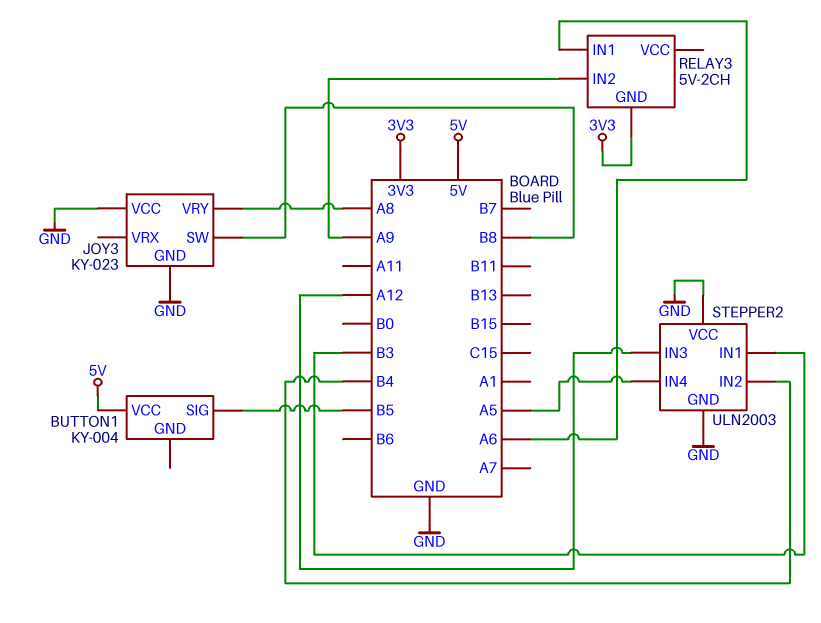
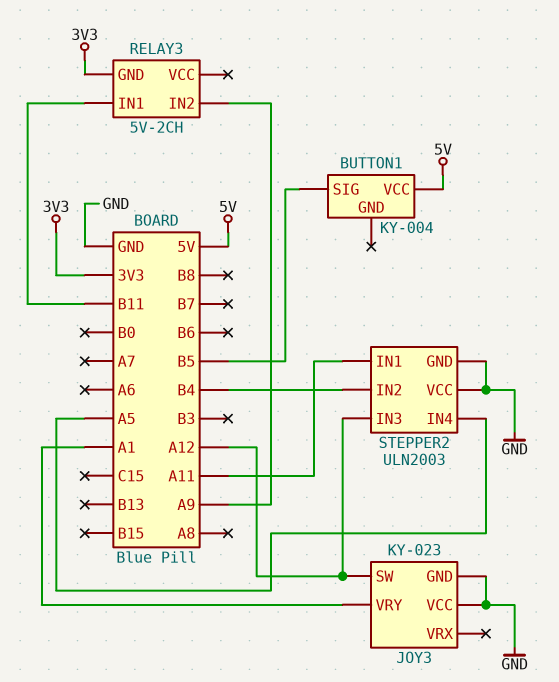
JOY3 pin SW: B8 -> A12
JOY3 pin VRY: A8 -> A1
RELAY3 pin IN1: A6 -> B11
STEPPER2 pin IN1: B3 -> A11

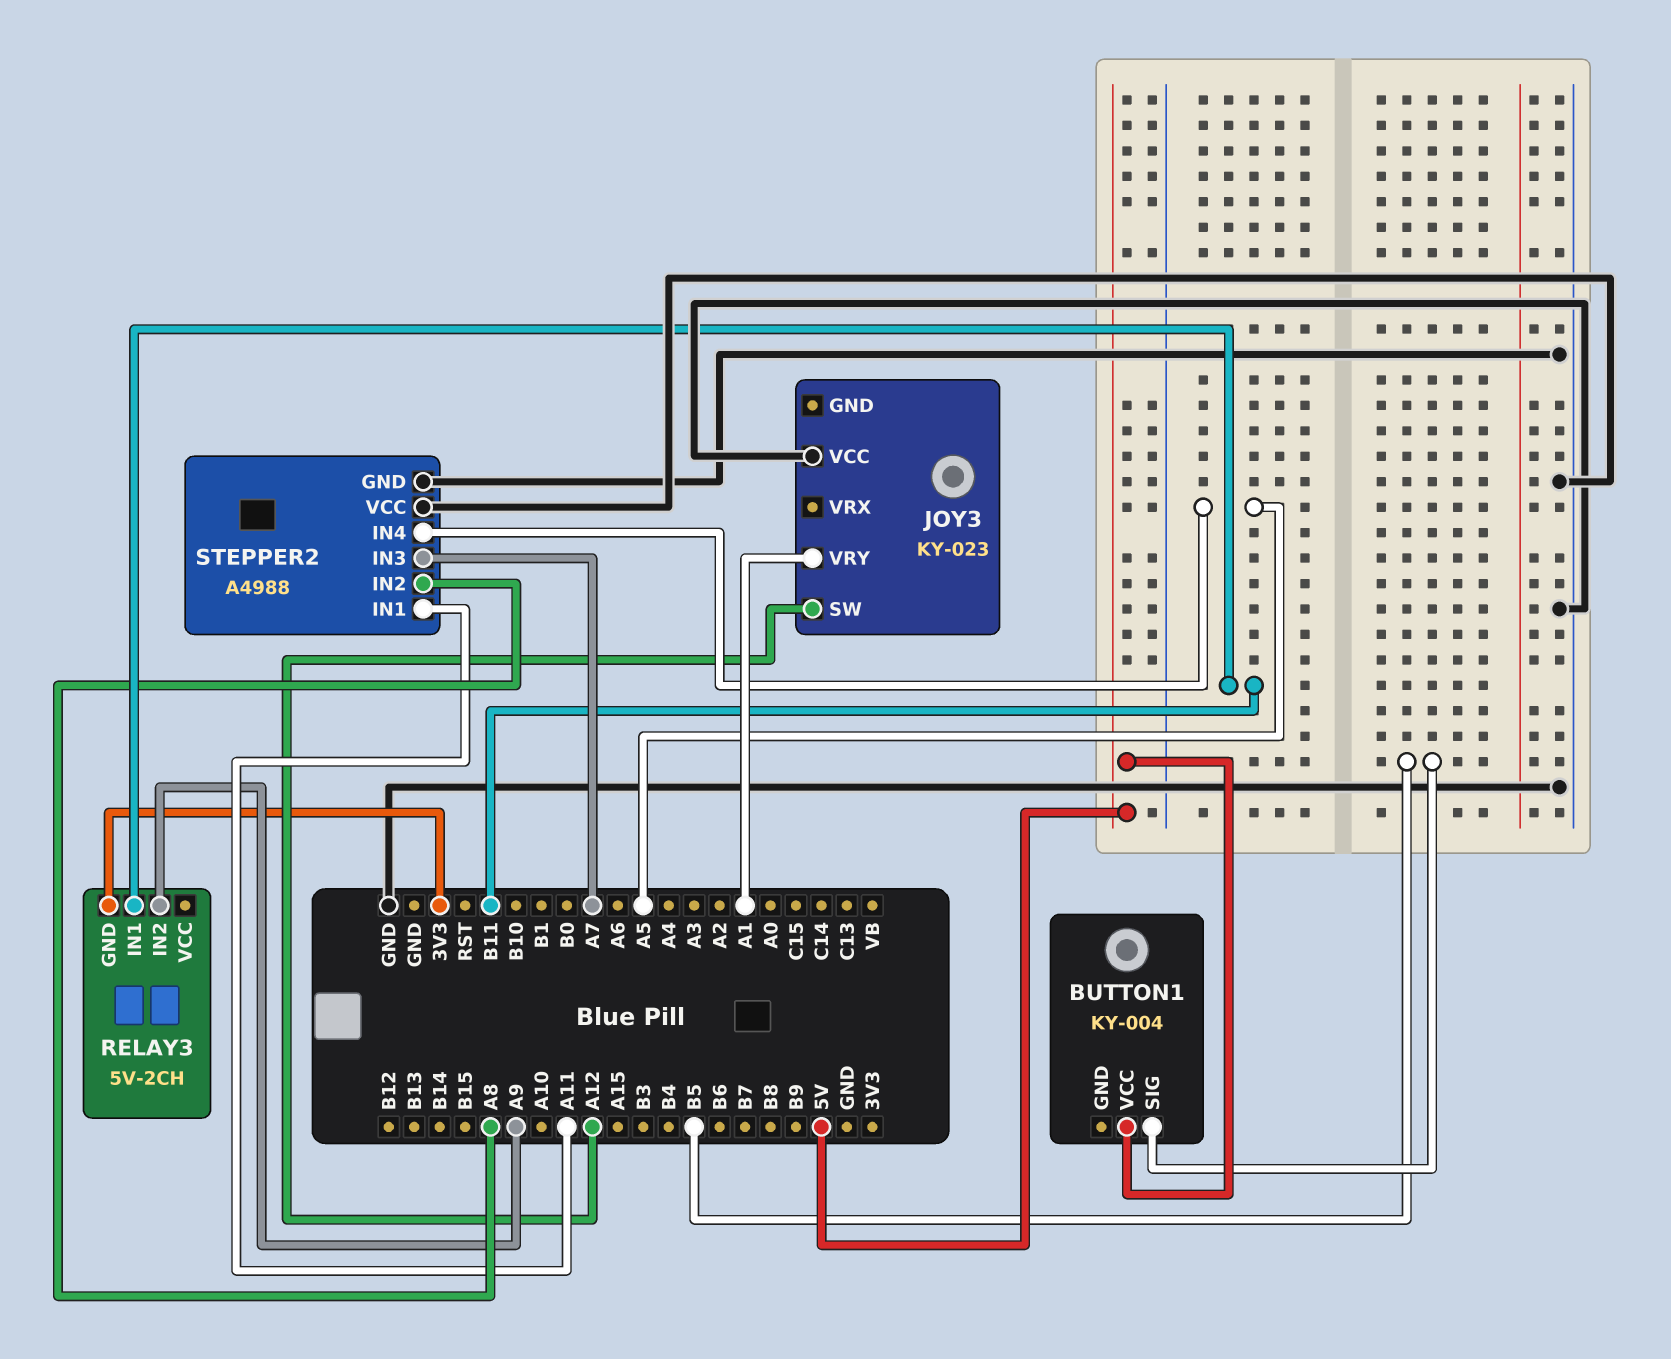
JOY3 pin GND: GND -> none
STEPPER2: ULN2003 -> A4988
STEPPER2 pin IN2: B4 -> A8
STEPPER2 pin IN3: A12 -> A7

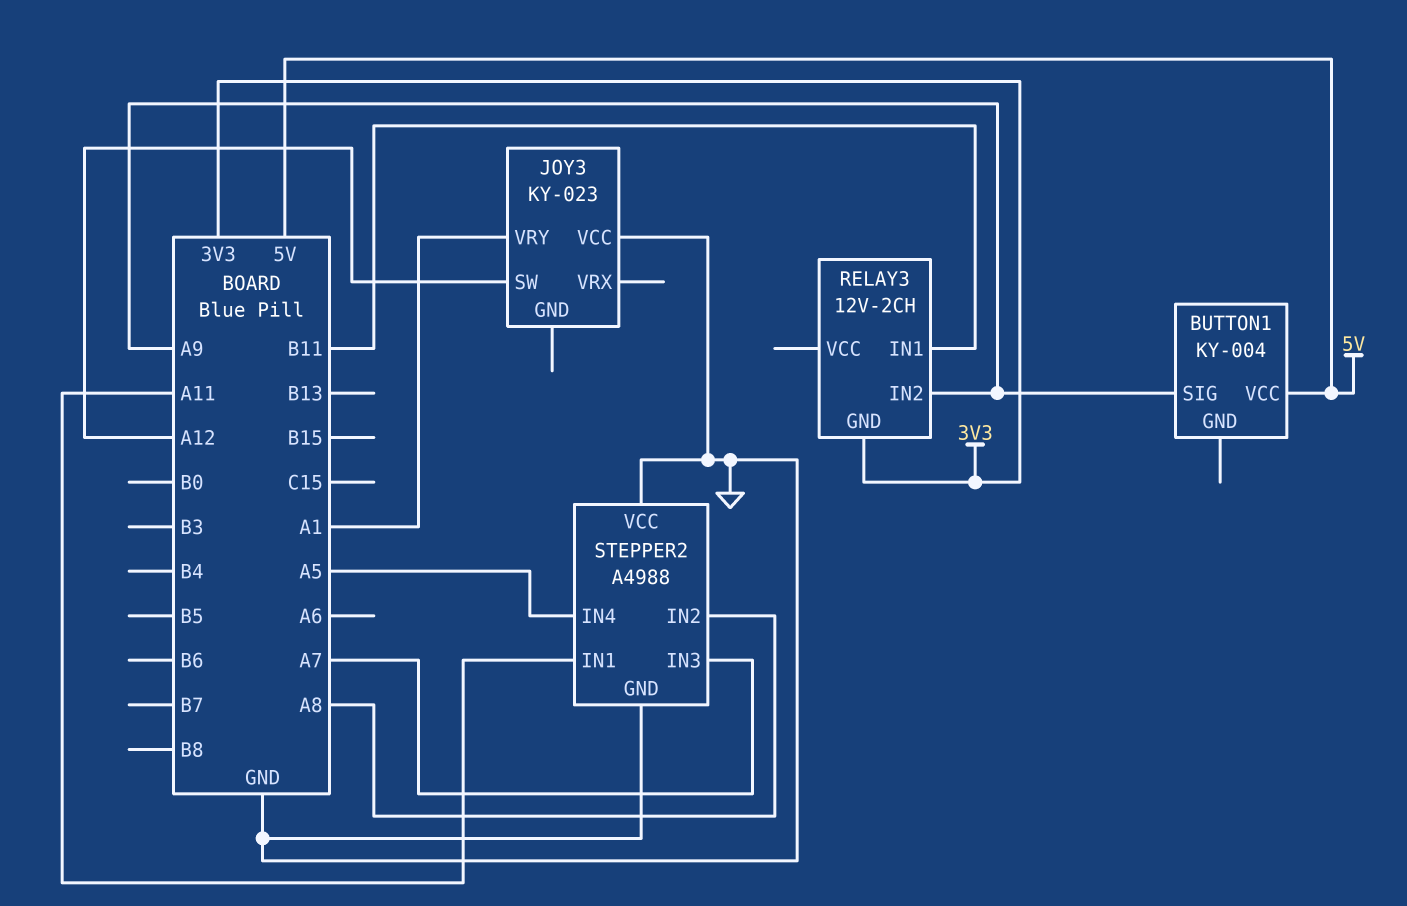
BUTTON1 pin SIG: B5 -> A9
RELAY3: 5V-2CH -> 12V-2CH

